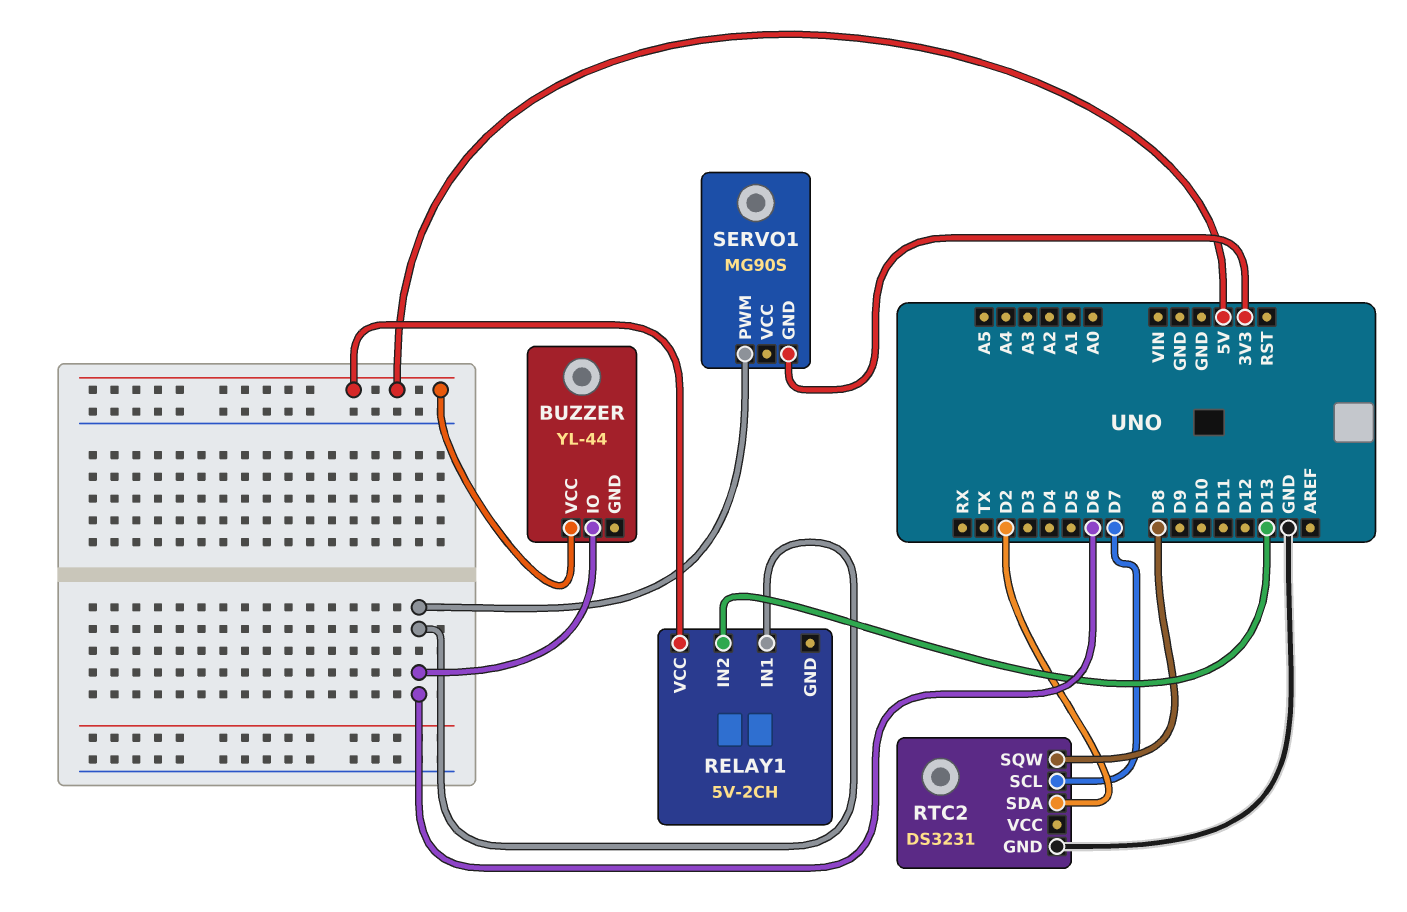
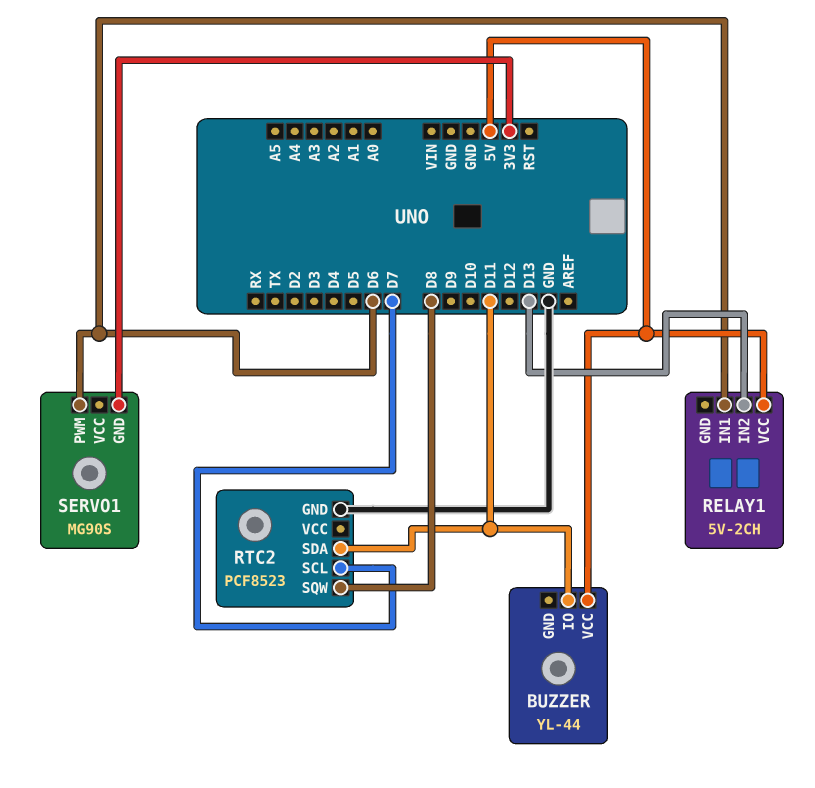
BUZZER pin IO: D6 -> D11
RTC2: DS3231 -> PCF8523
RTC2 pin SDA: D2 -> D11

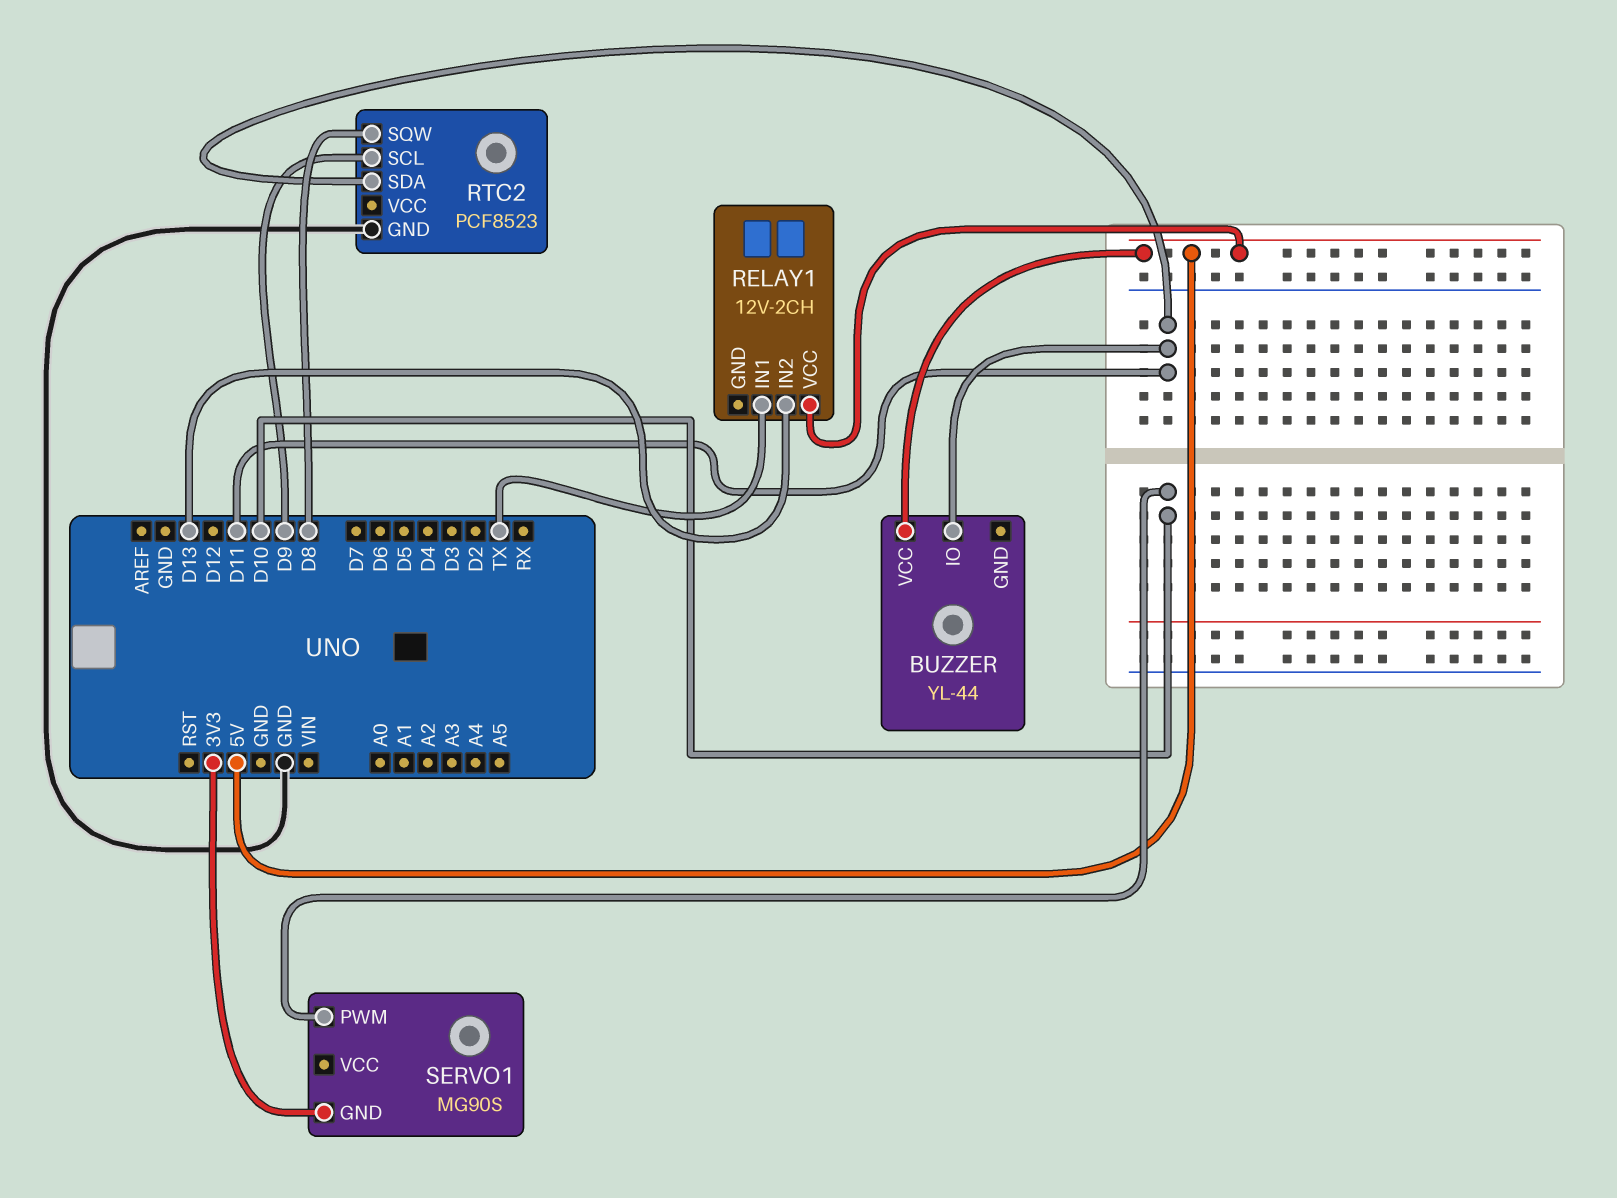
RELAY1: 5V-2CH -> 12V-2CH
RELAY1 pin IN1: D6 -> TX
RTC2 pin SCL: D7 -> D9
SERVO1 pin PWM: D6 -> D10

